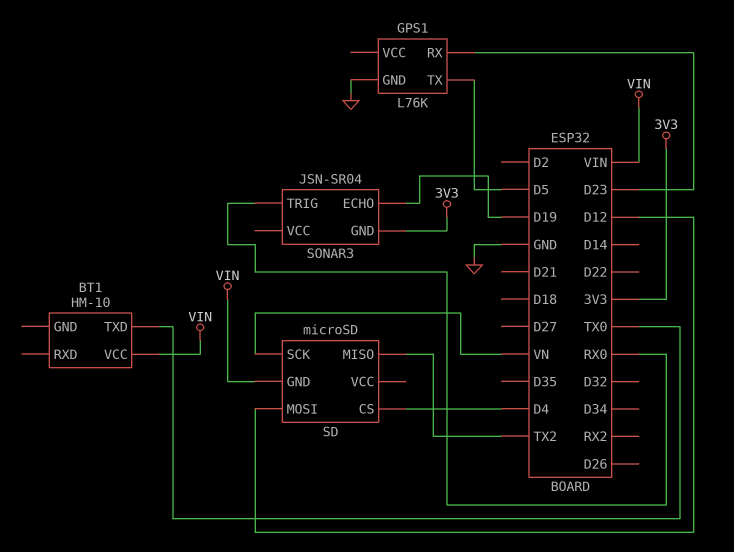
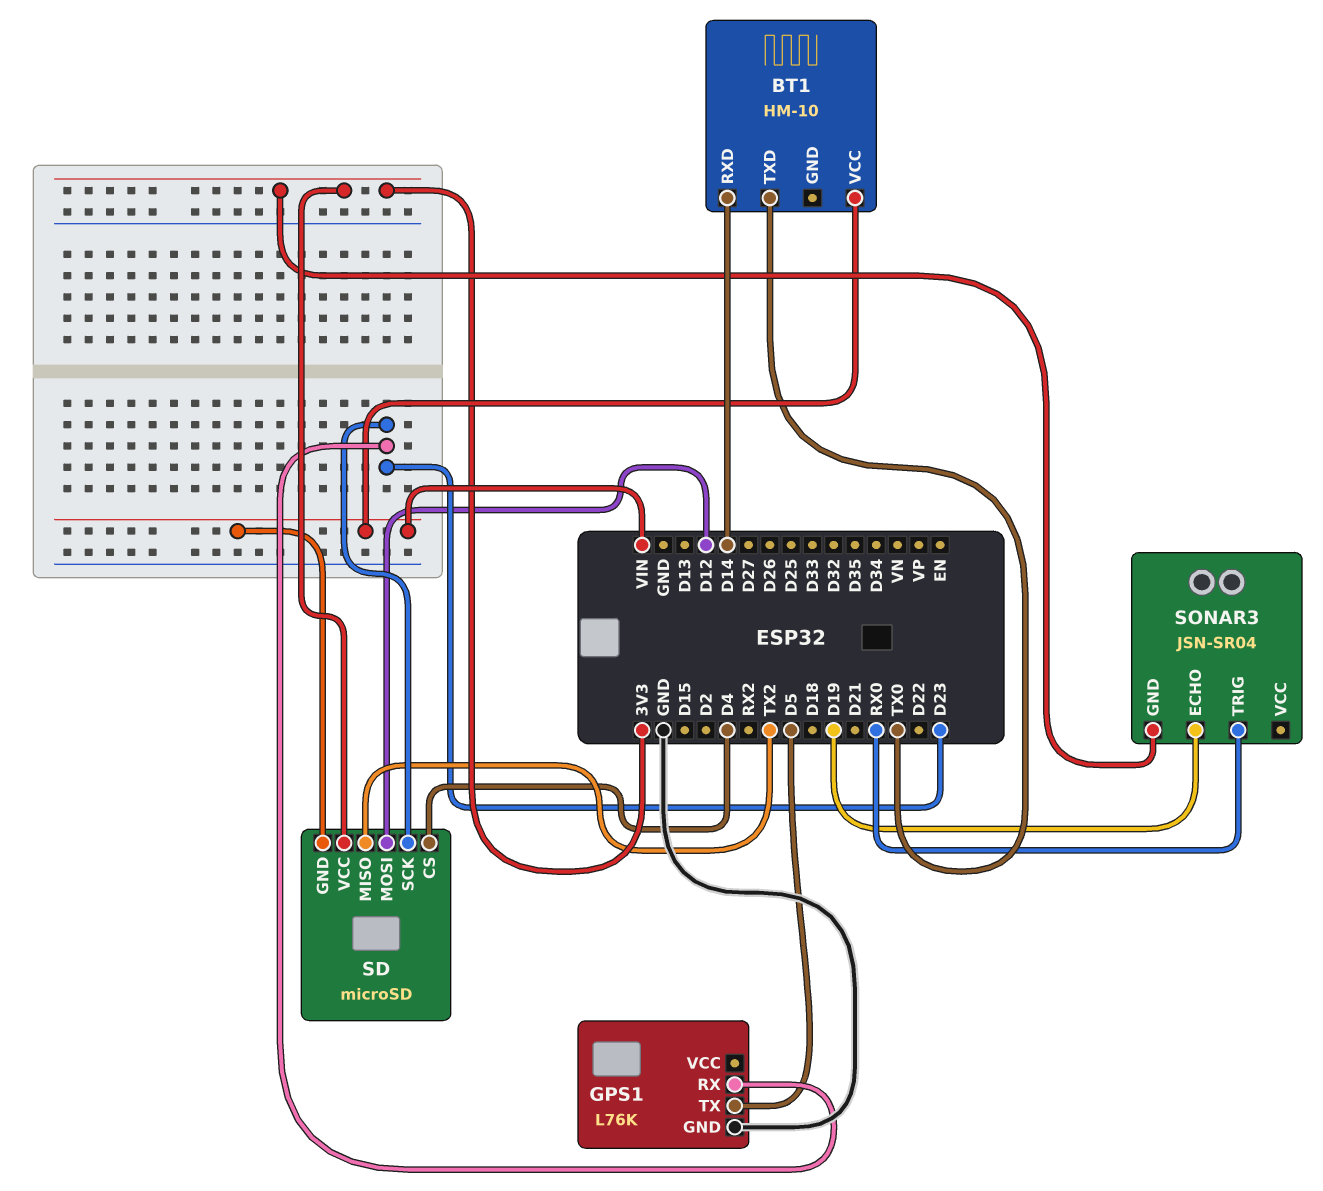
BT1 pin RXD: none -> D14
SD pin SCK: VN -> D23
SD pin VCC: none -> 3V3

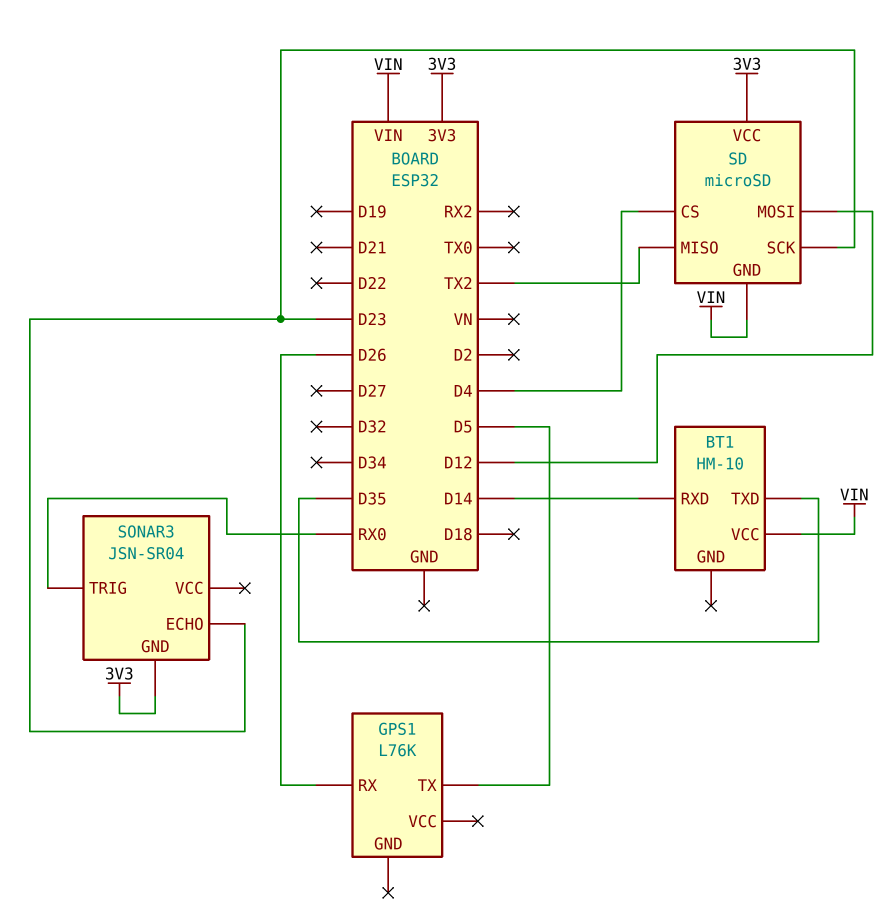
BT1 pin TXD: TX0 -> D35
GPS1 pin GND: GND -> none
GPS1 pin RX: D23 -> D26
SONAR3 pin ECHO: D19 -> D23

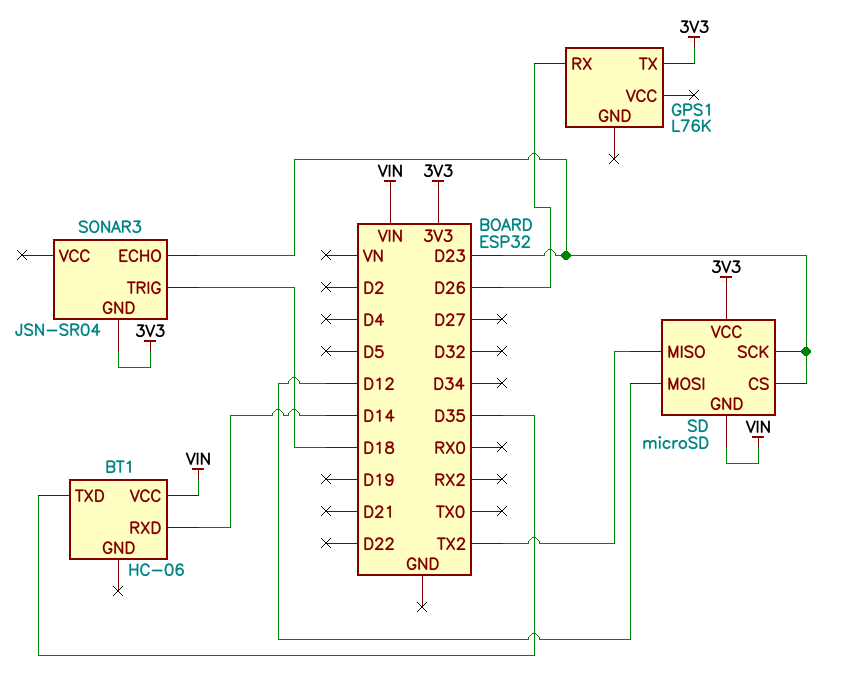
BT1: HM-10 -> HC-06
GPS1 pin TX: D5 -> 3V3
SD pin CS: D4 -> D23
SONAR3 pin TRIG: RX0 -> D18

